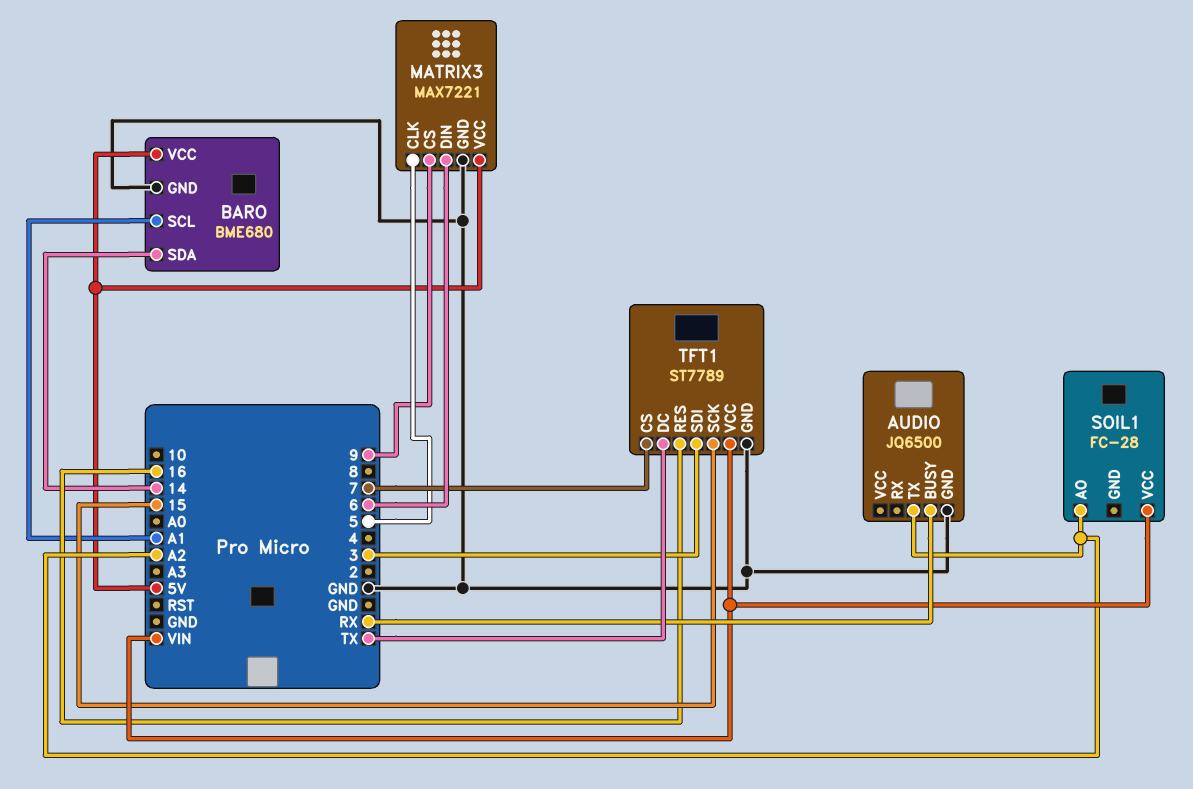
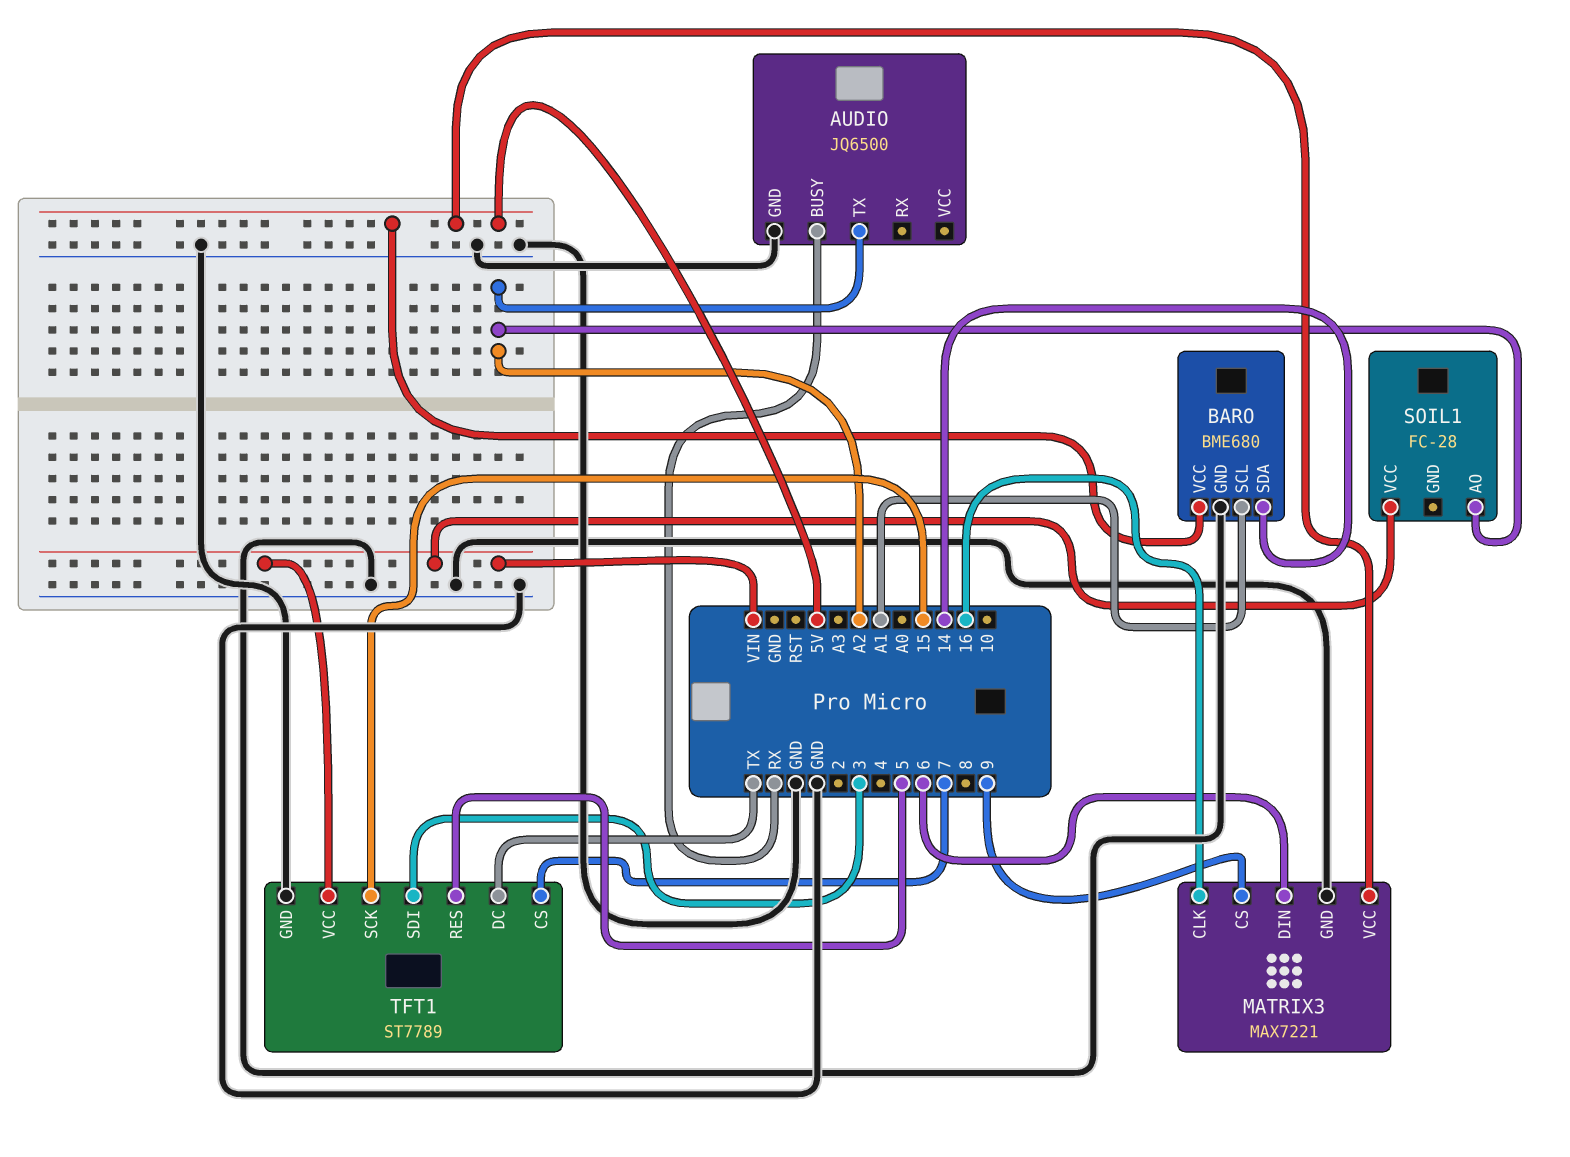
MATRIX3 pin CLK: 5 -> 16
TFT1 pin RES: 16 -> 5

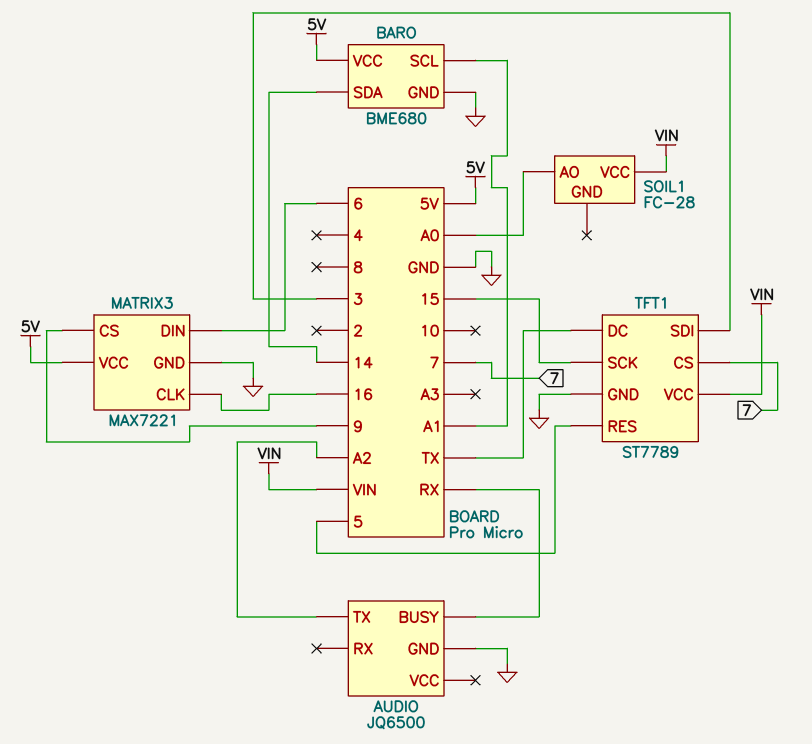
SOIL1 pin AO: A2 -> A0

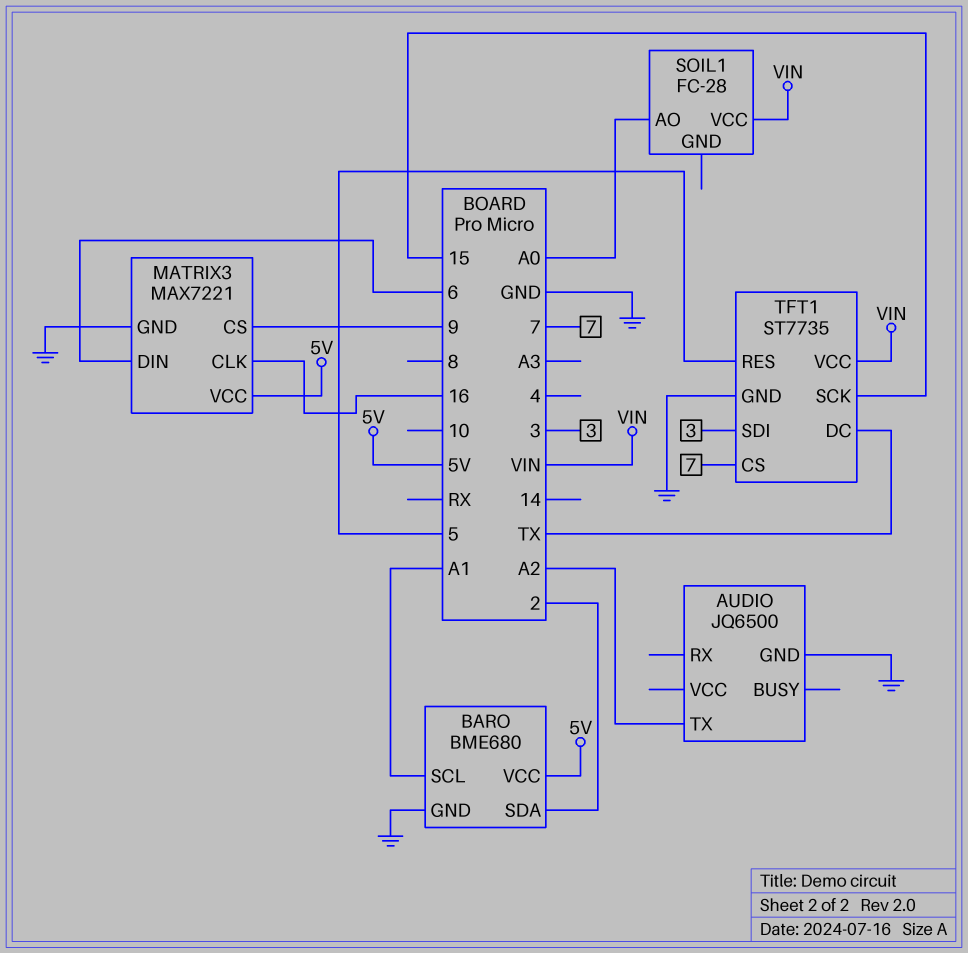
AUDIO pin BUSY: RX -> none
BARO pin SDA: 14 -> 2
TFT1: ST7789 -> ST7735

